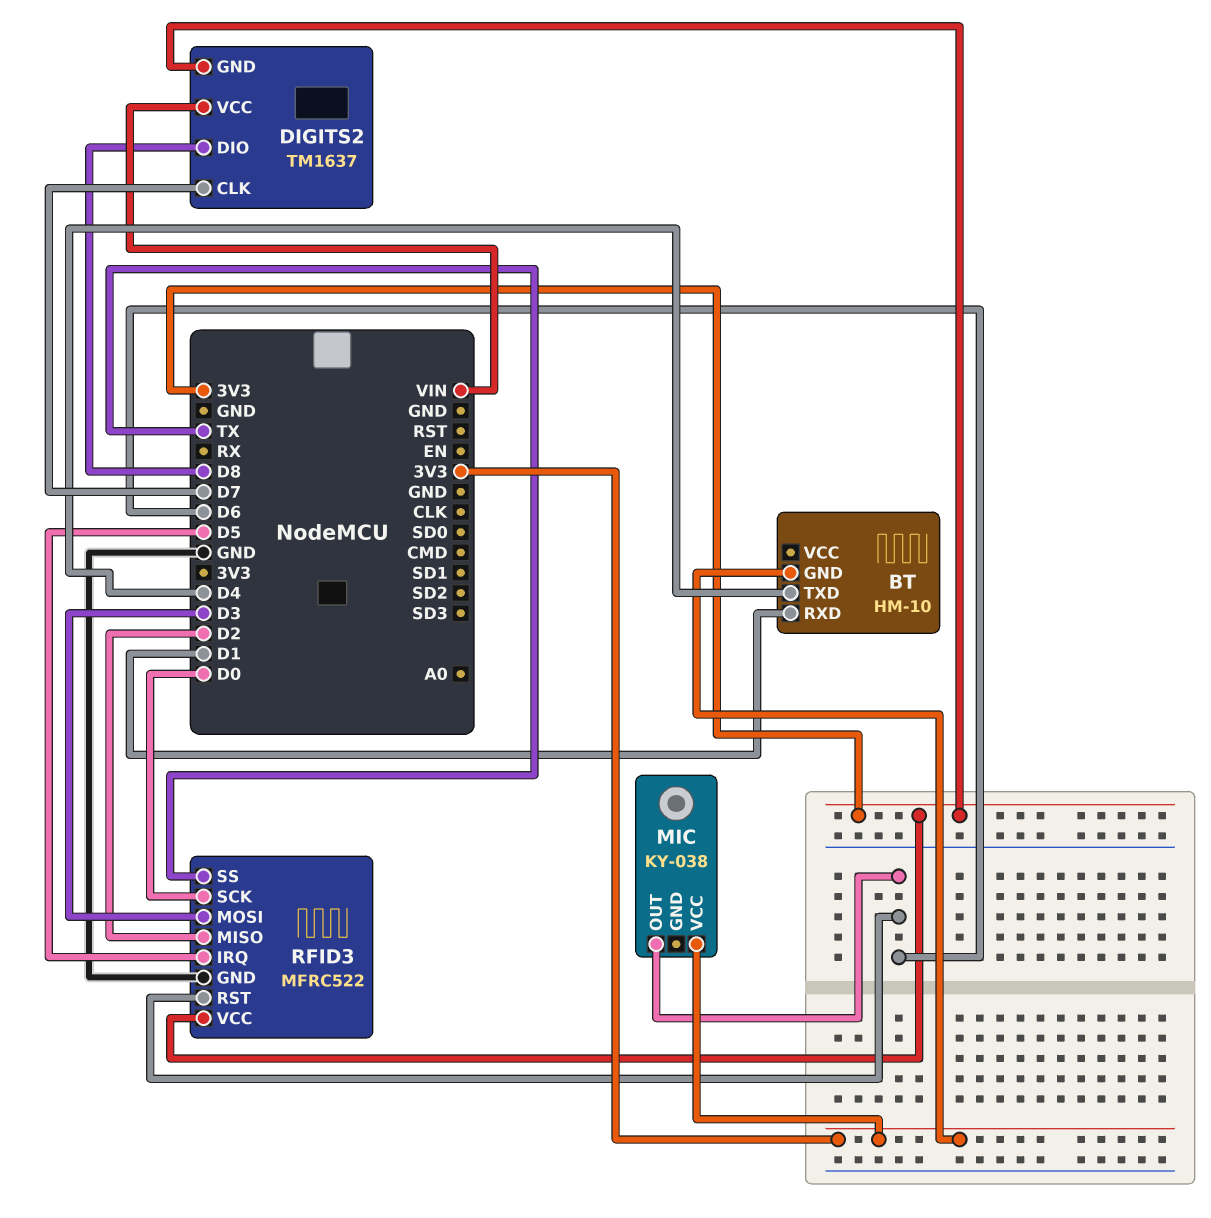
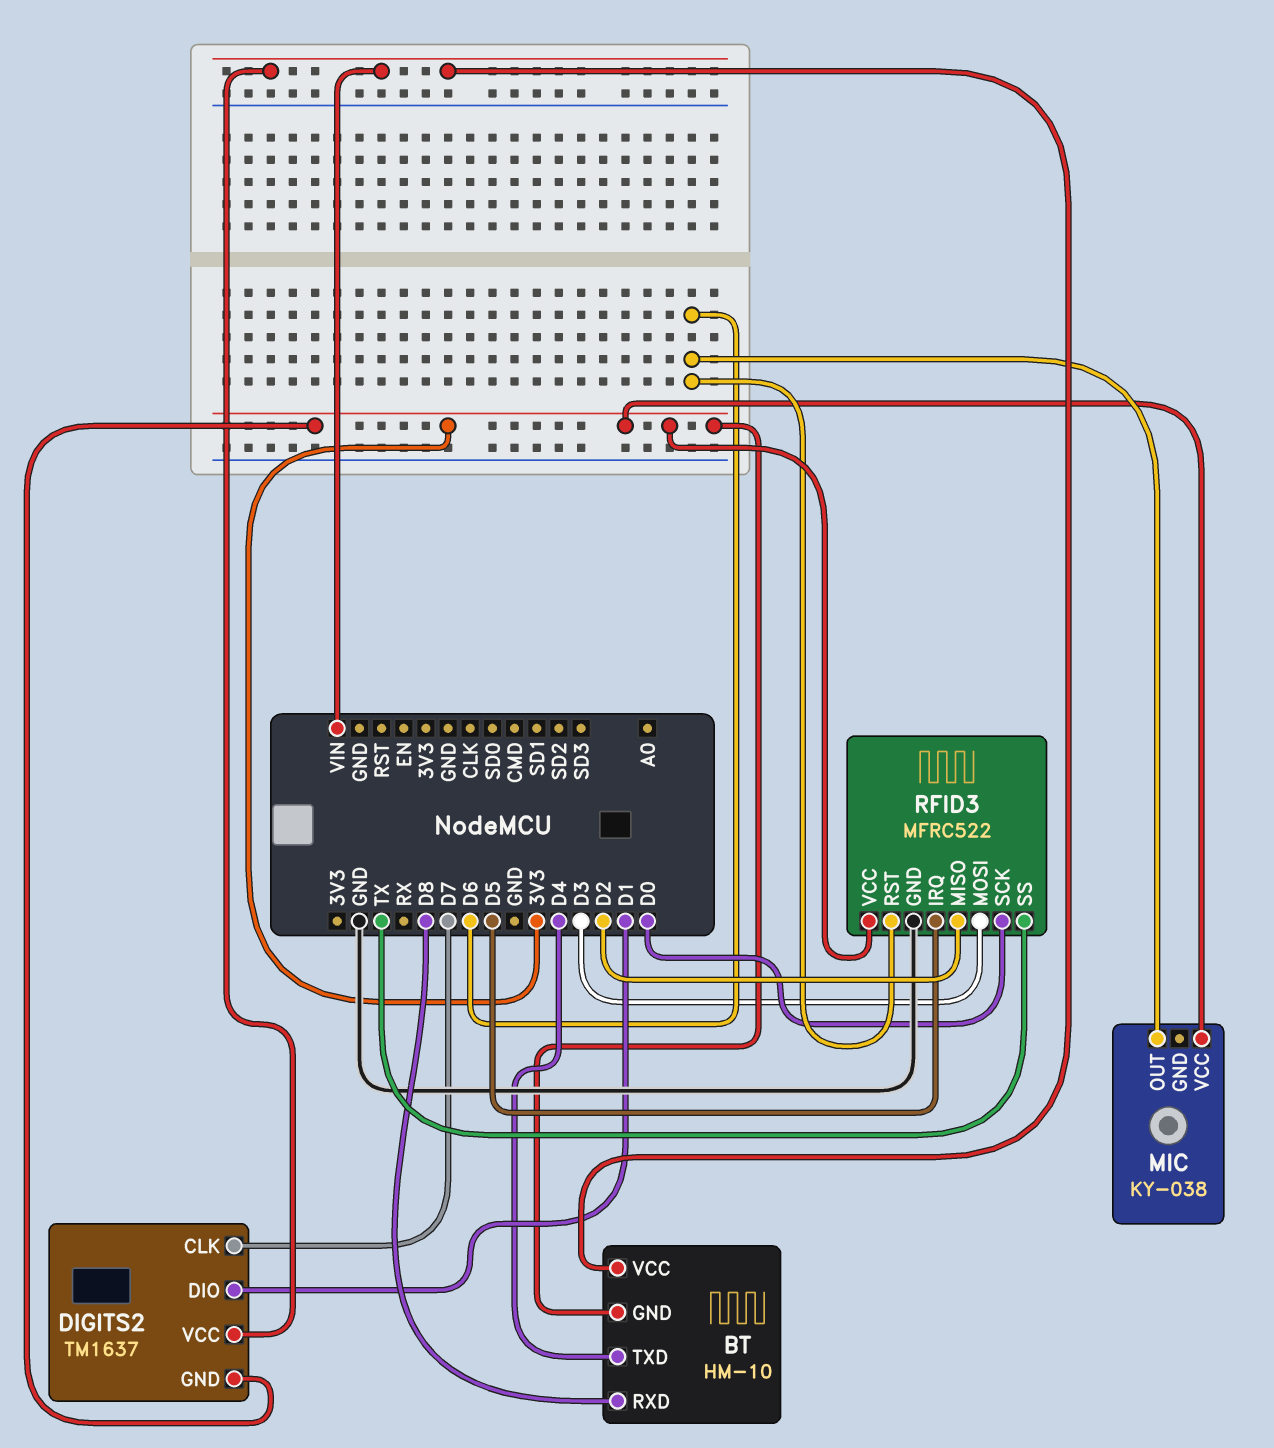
BT pin RXD: D1 -> D8
BT pin VCC: none -> VIN
DIGITS2 pin DIO: D8 -> D1

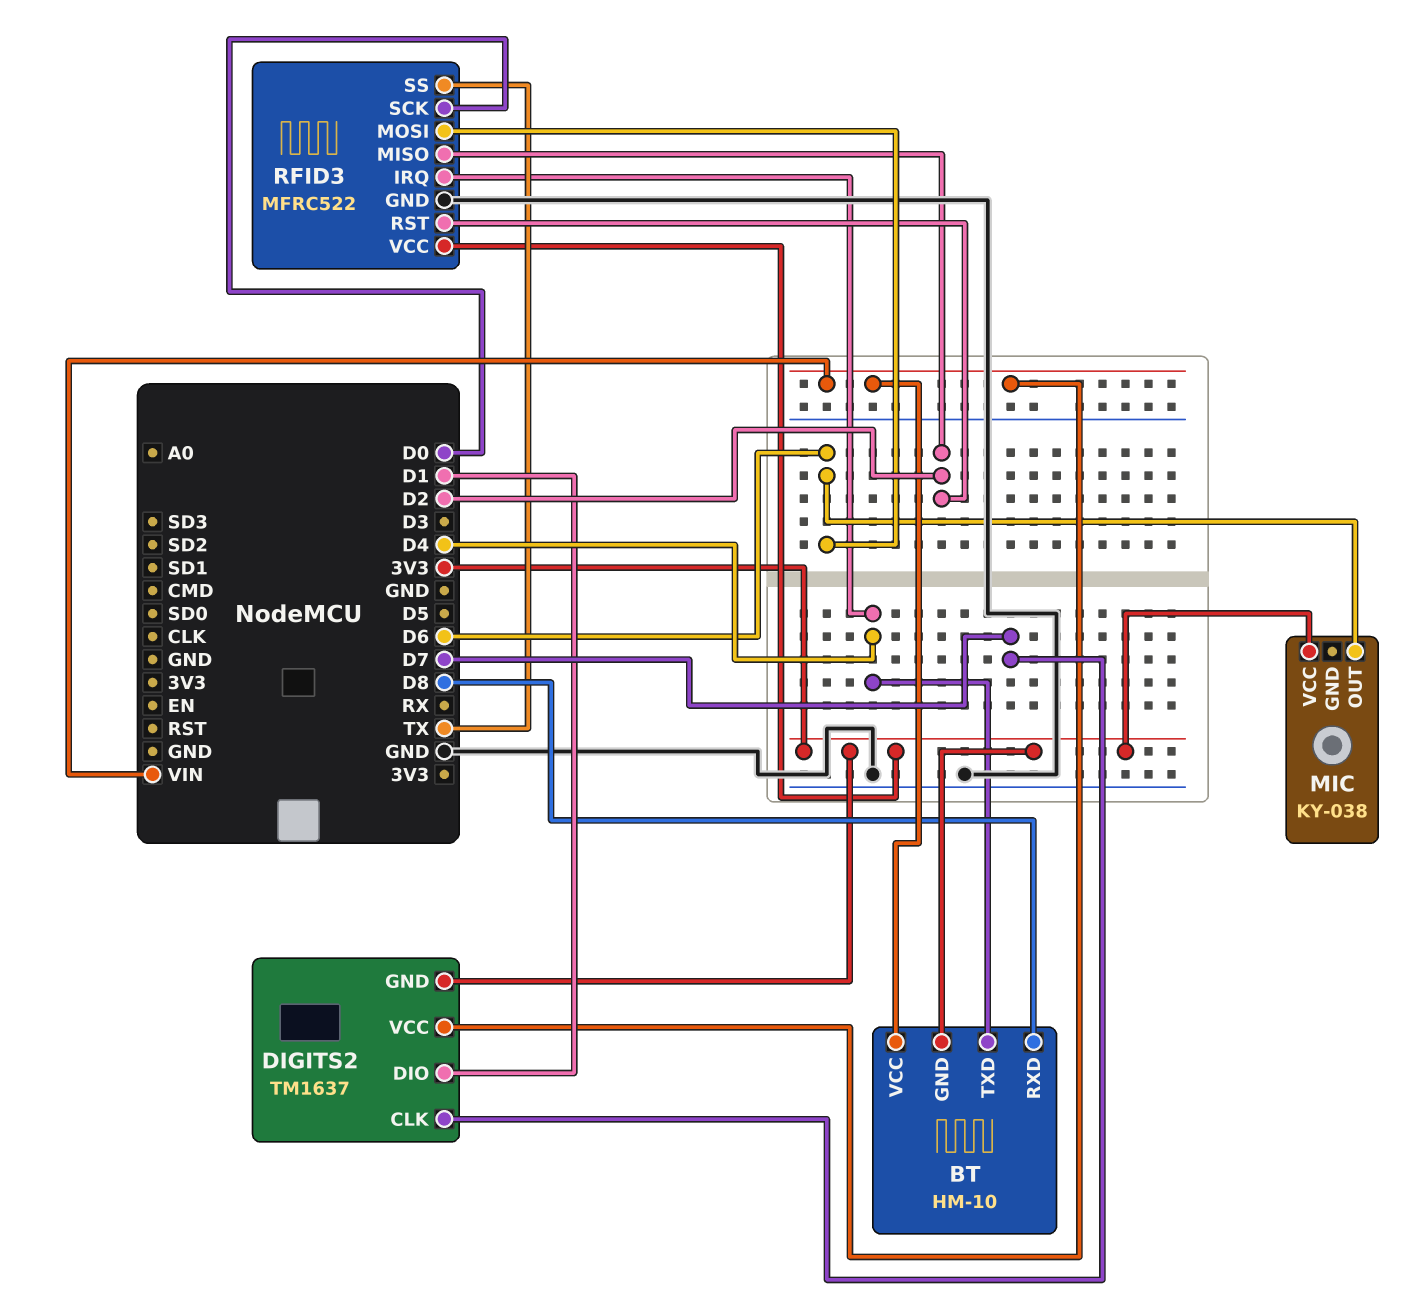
RFID3 pin IRQ: D5 -> D4
RFID3 pin MOSI: D3 -> D6
RFID3 pin RST: D6 -> D2

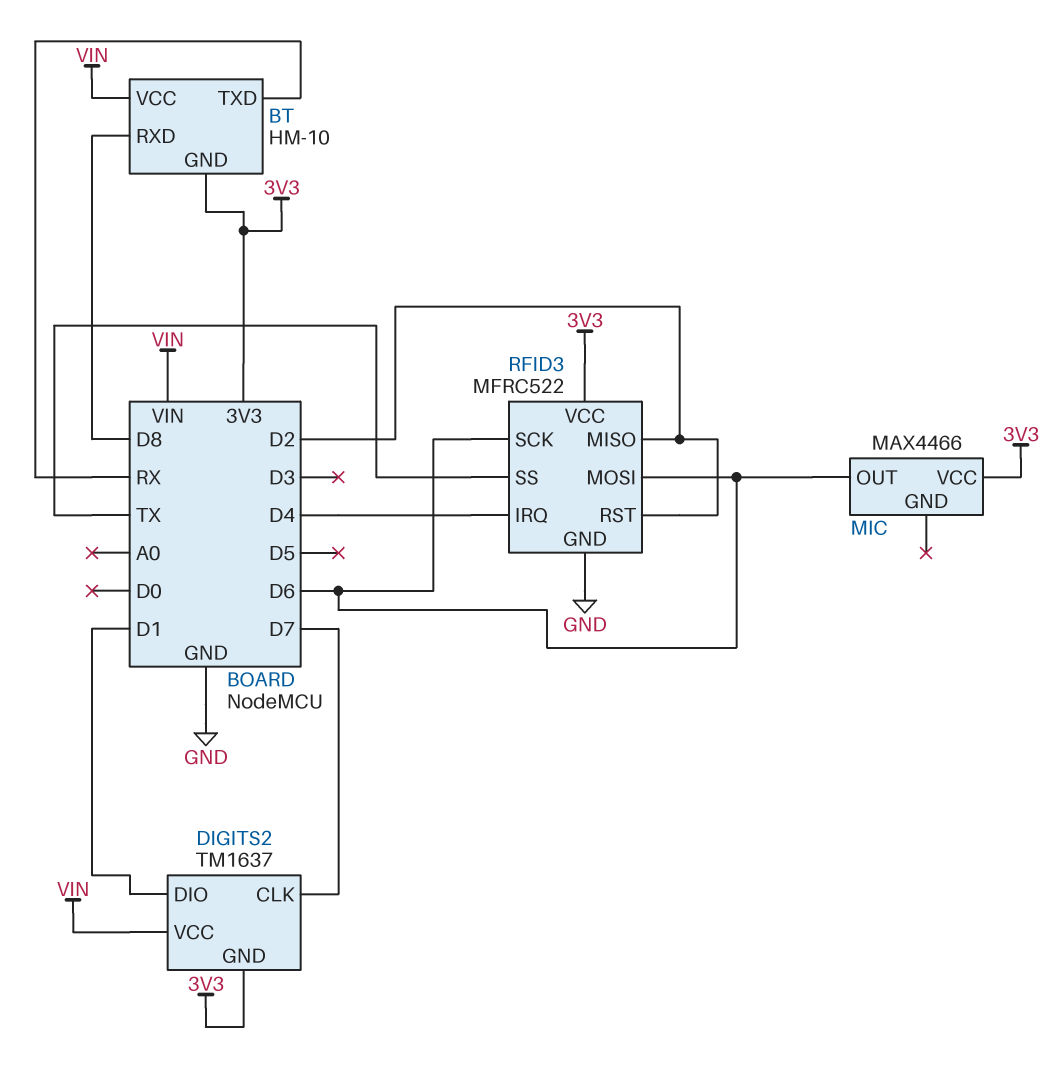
BT pin TXD: D4 -> RX
MIC: KY-038 -> MAX4466
RFID3 pin SCK: D0 -> D6

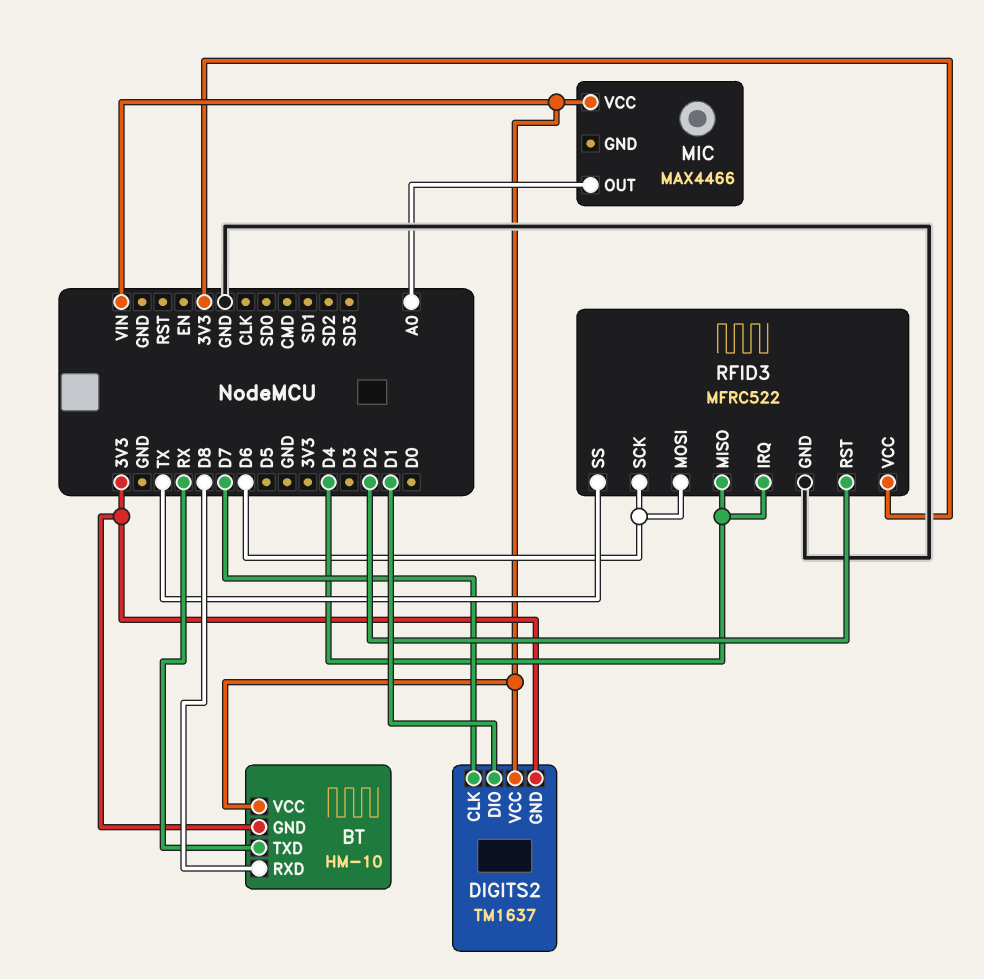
MIC pin OUT: D6 -> A0
MIC pin VCC: 3V3 -> VIN
RFID3 pin MISO: D2 -> D4

